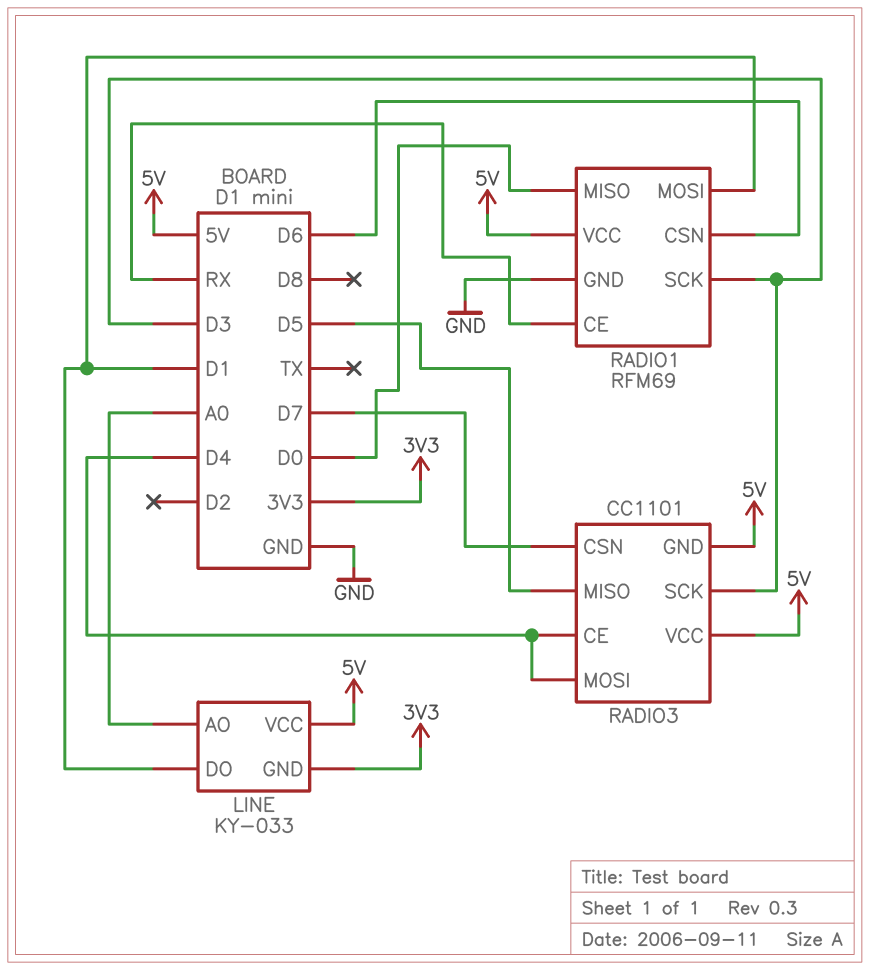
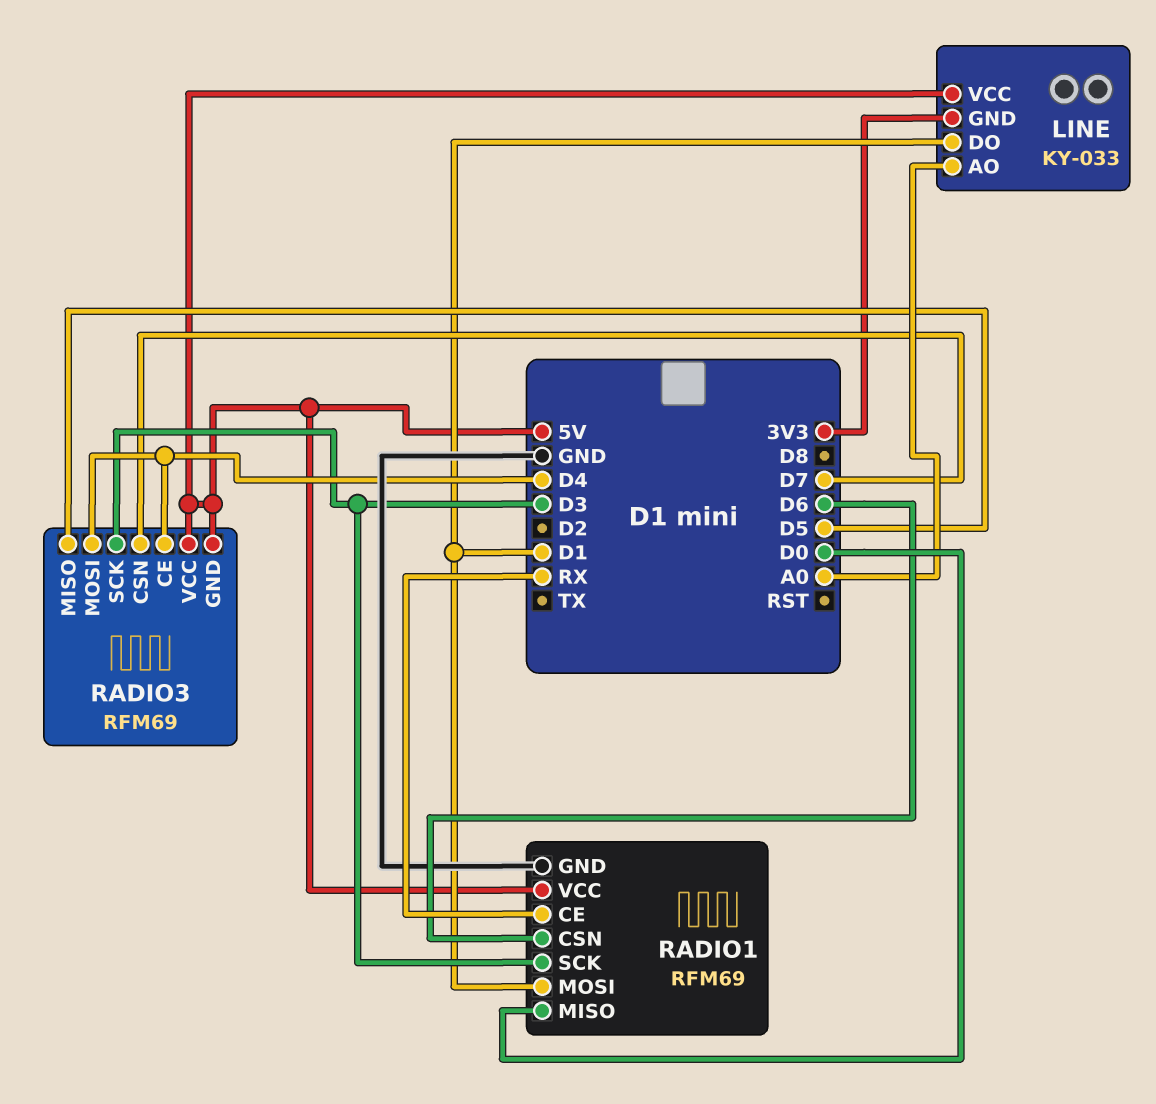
RADIO3: CC1101 -> RFM69

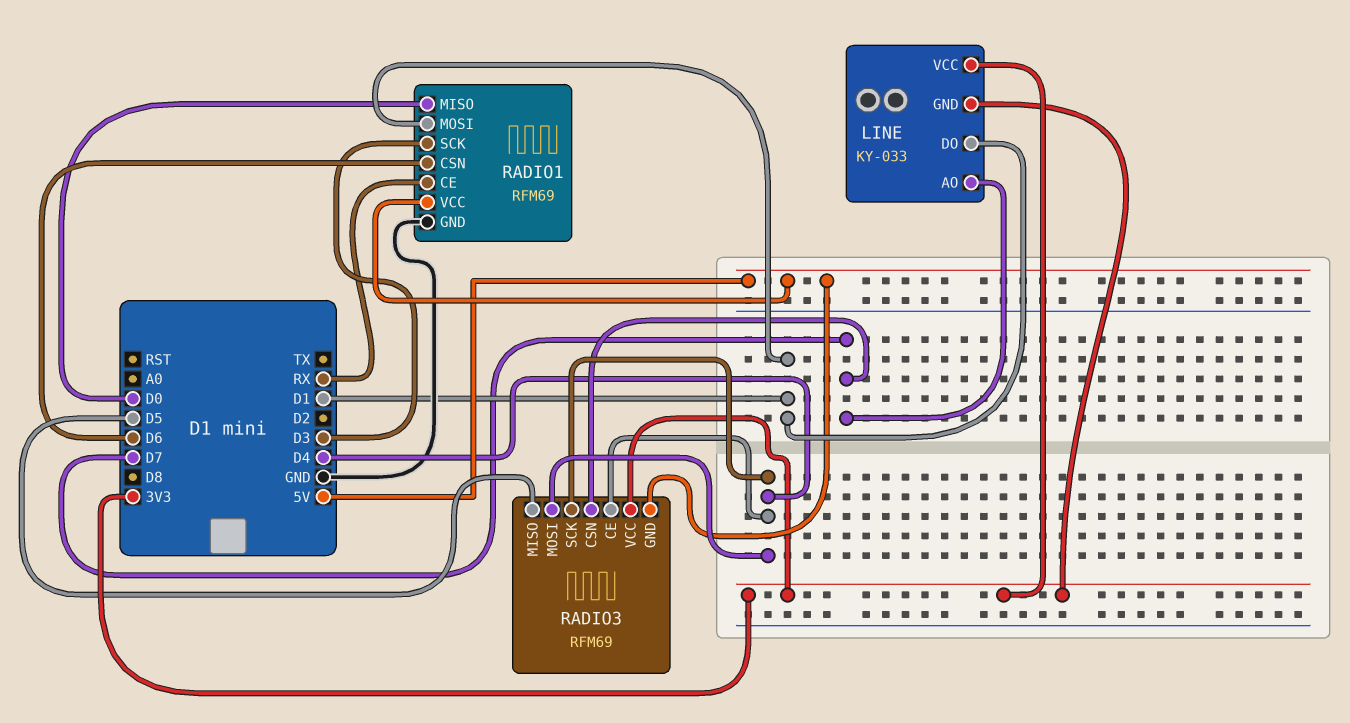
LINE pin AO: A0 -> D7
LINE pin VCC: 5V -> 3V3
RADIO3 pin SCK: D3 -> D4
RADIO3 pin VCC: 5V -> 3V3

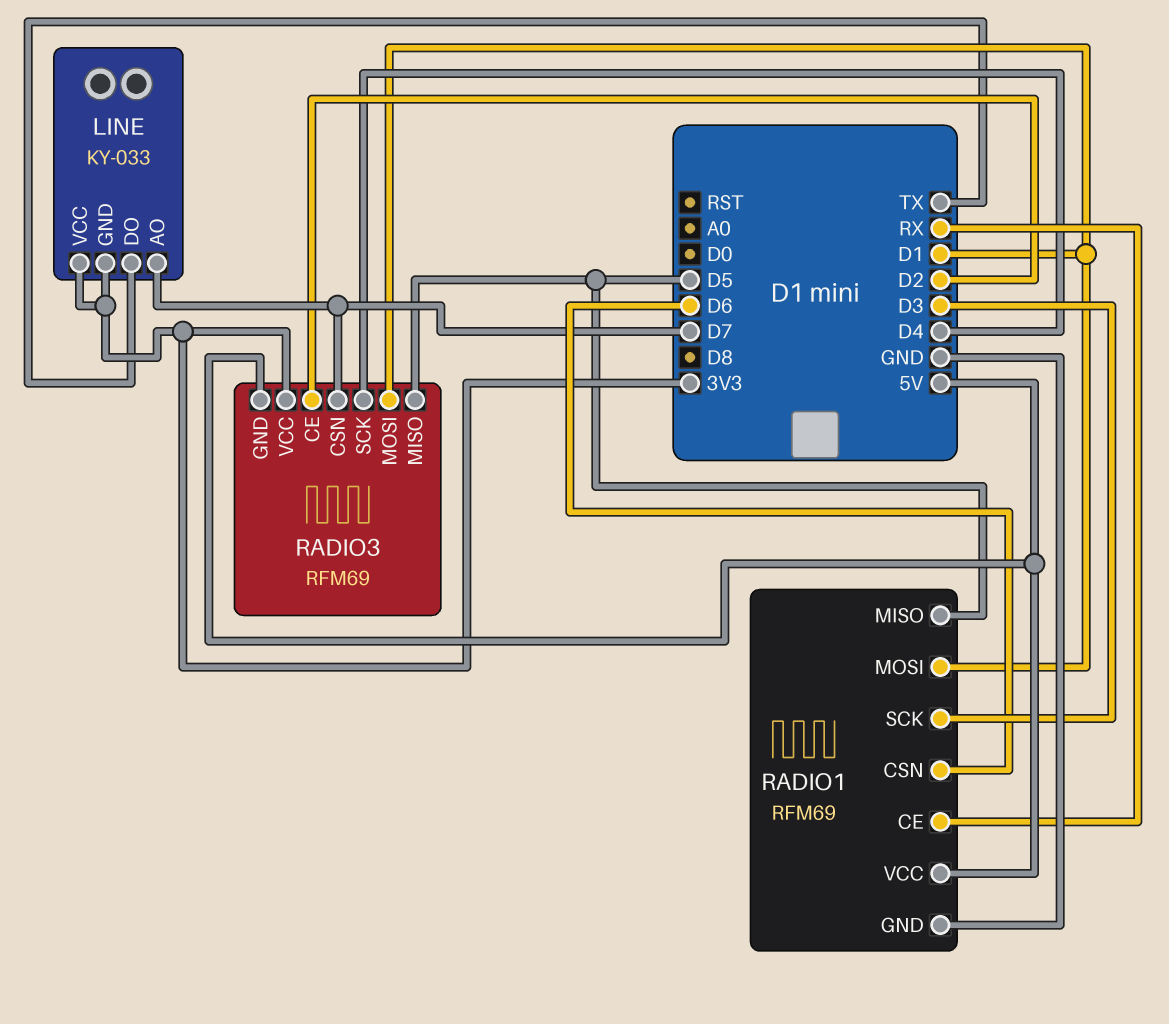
LINE pin DO: D1 -> TX
RADIO1 pin MISO: D0 -> D5
RADIO3 pin CE: D4 -> D2
RADIO3 pin MOSI: D4 -> D1

